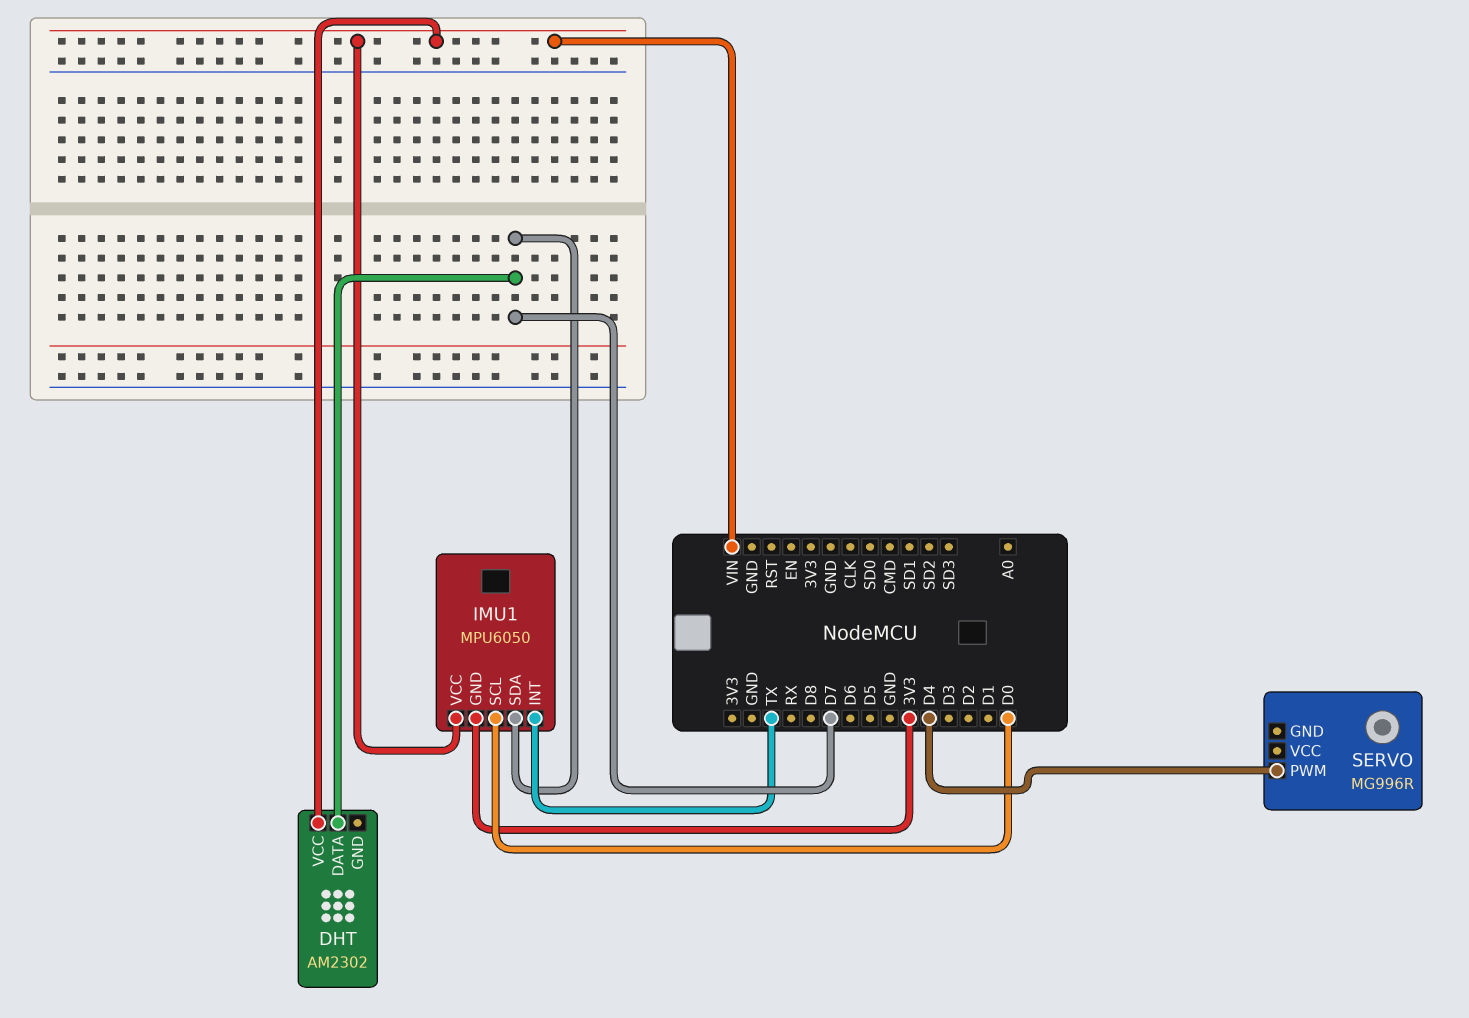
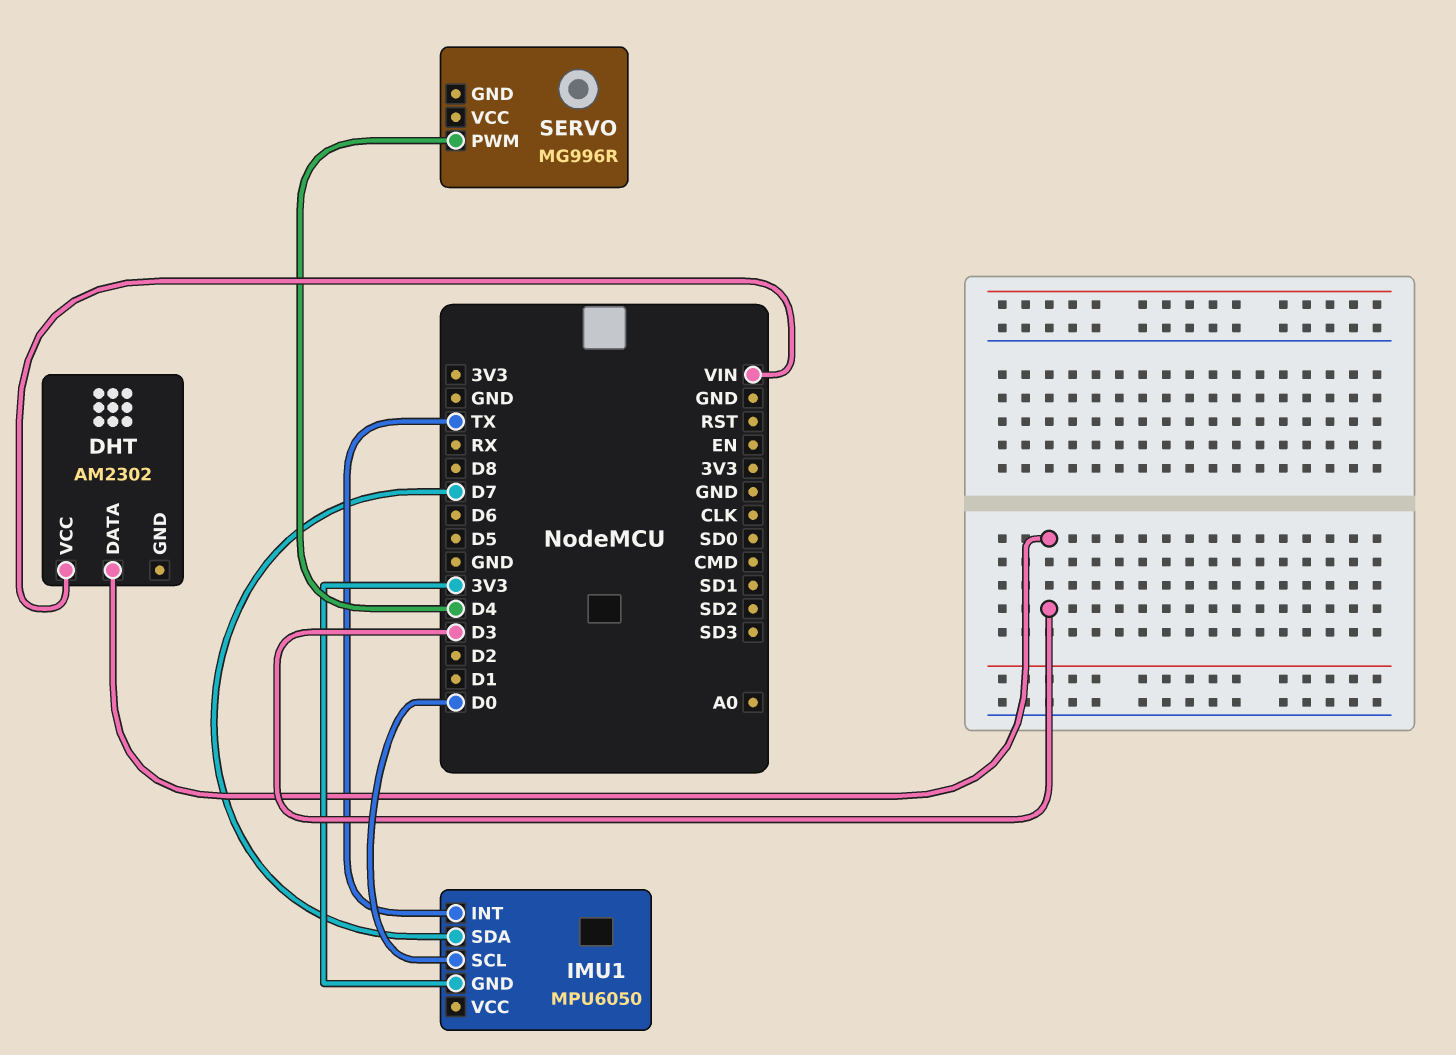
DHT pin DATA: D7 -> D3
IMU1 pin VCC: VIN -> none

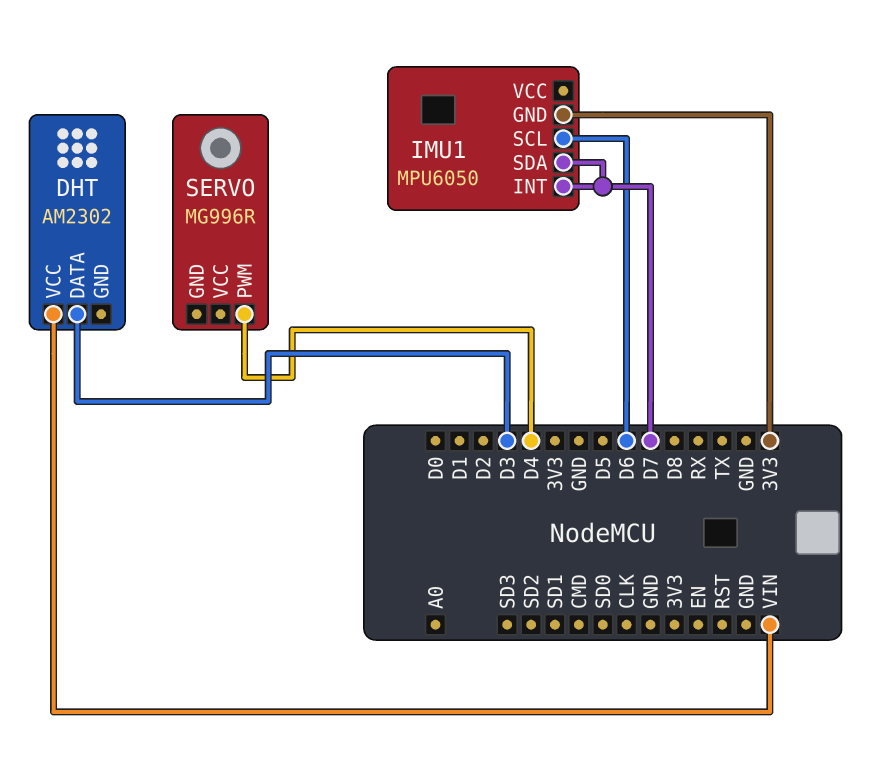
IMU1 pin INT: TX -> D7
IMU1 pin SCL: D0 -> D6

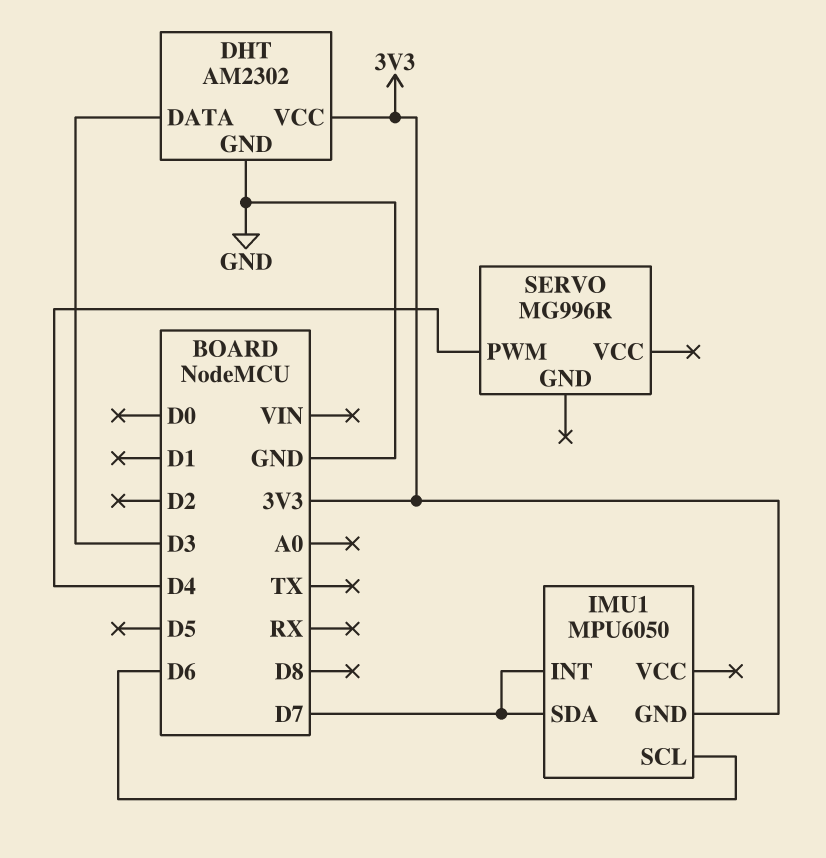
DHT pin GND: none -> GND
DHT pin VCC: VIN -> 3V3

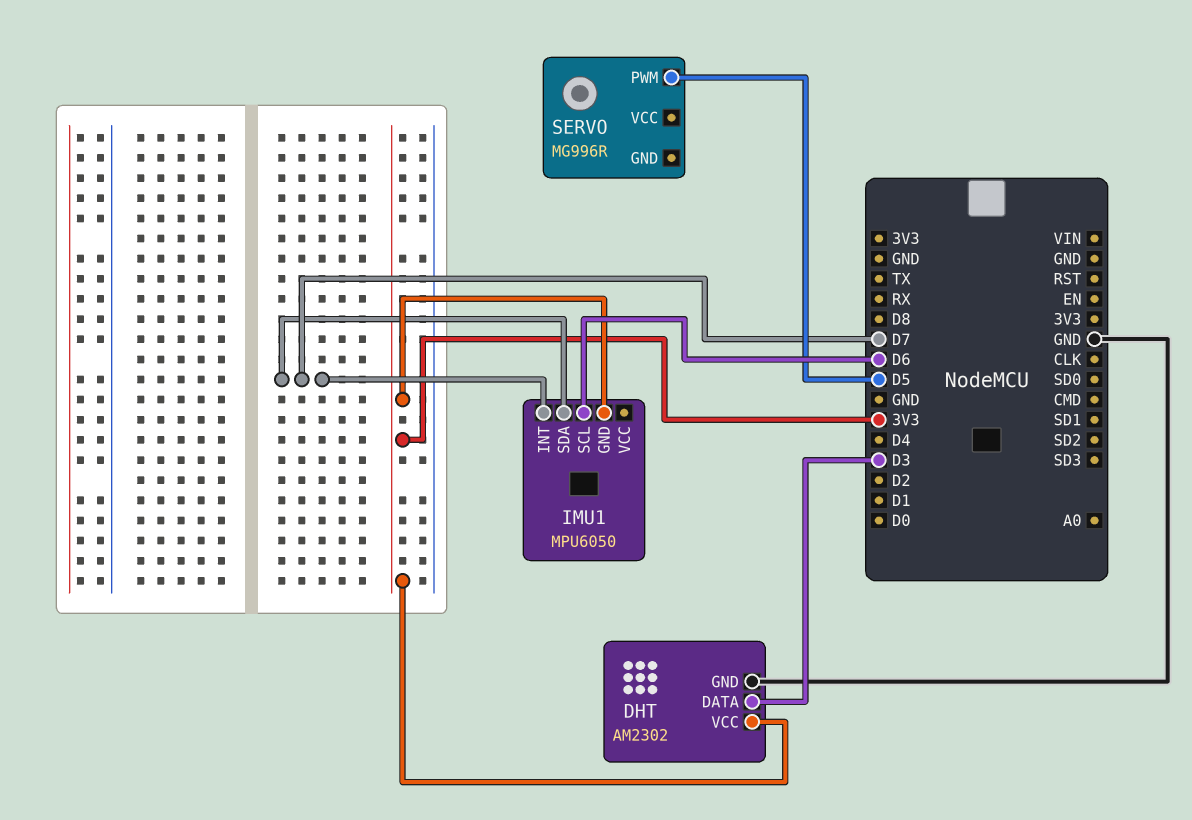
SERVO pin PWM: D4 -> D5

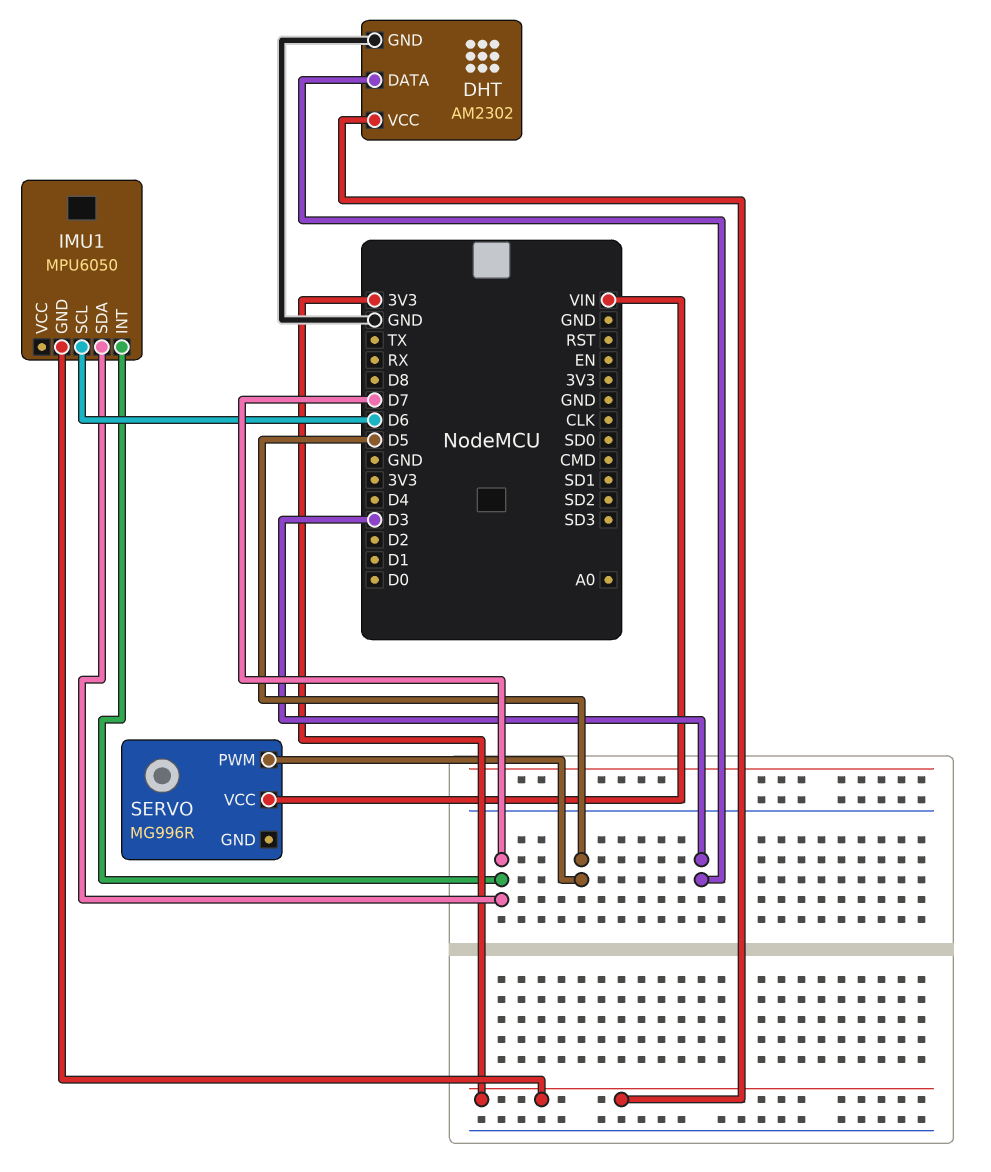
SERVO pin VCC: none -> VIN

